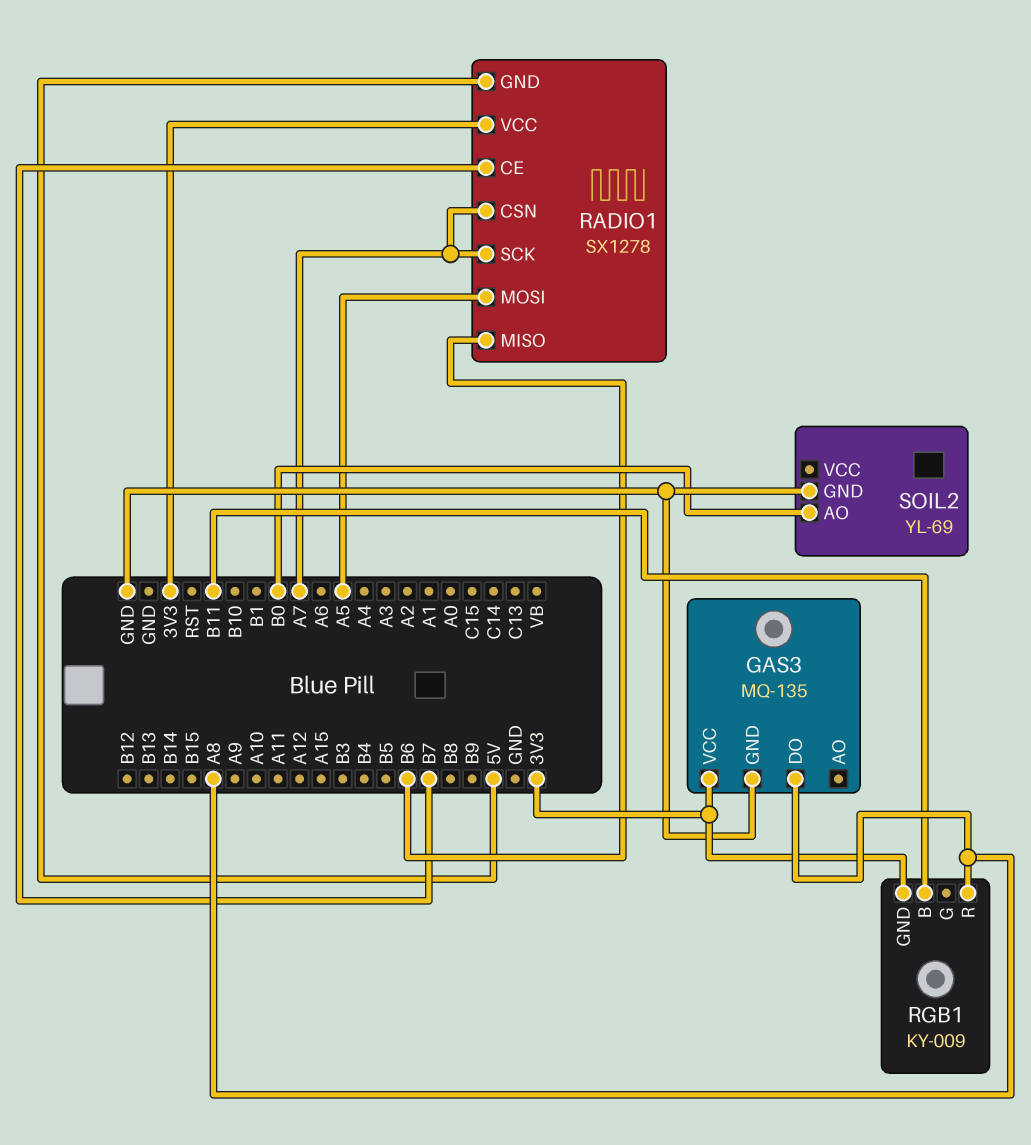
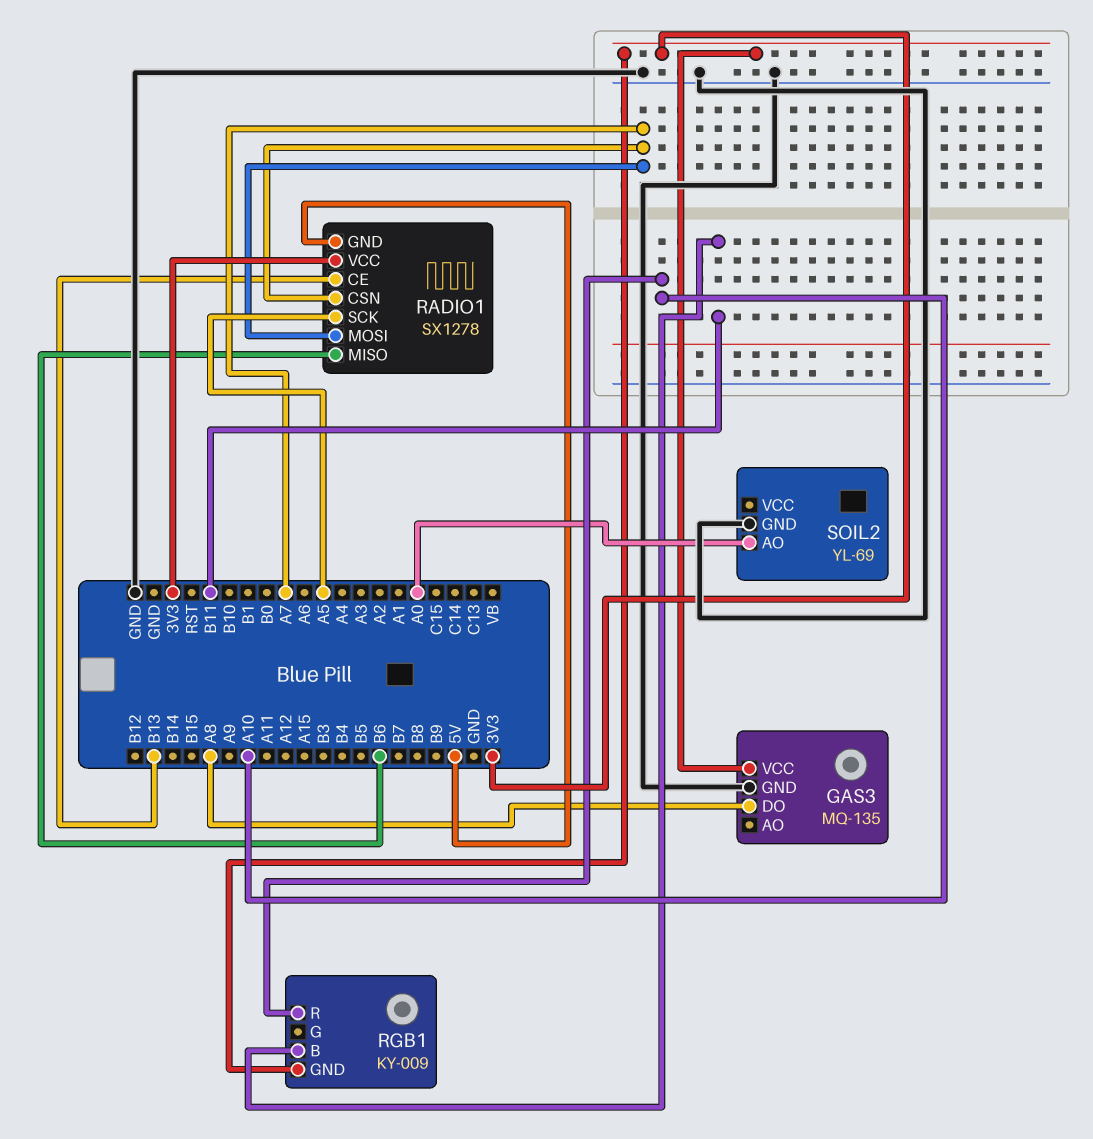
RADIO1 pin CE: B7 -> B13
RADIO1 pin MOSI: A5 -> A7
RADIO1 pin SCK: A7 -> A5
RGB1 pin R: A8 -> A10
SOIL2 pin AO: B0 -> A0

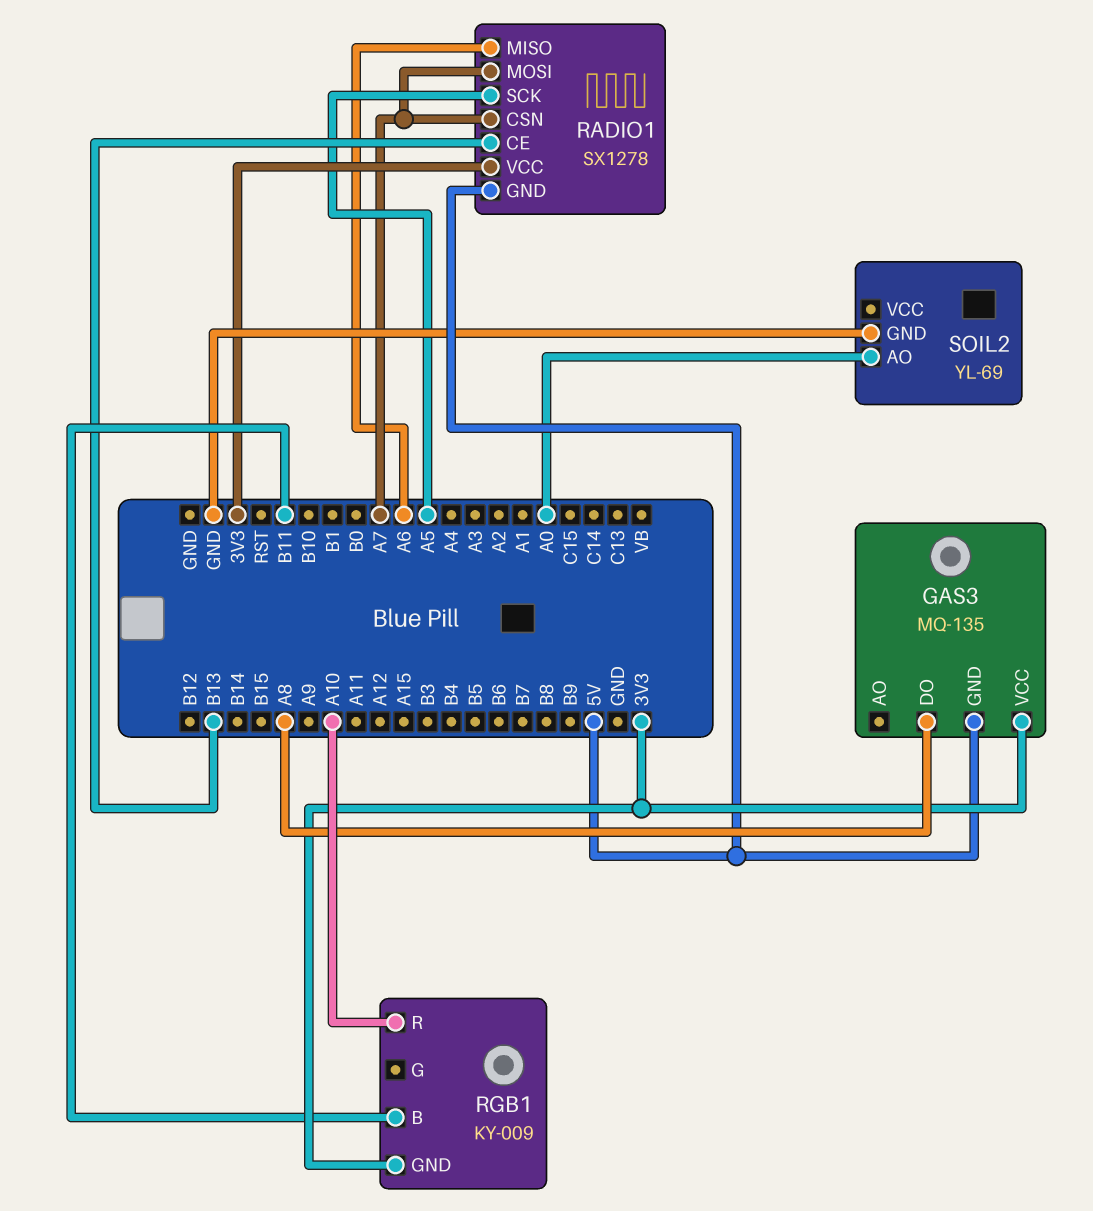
GAS3 pin GND: GND -> 5V
RADIO1 pin MISO: B6 -> A6

